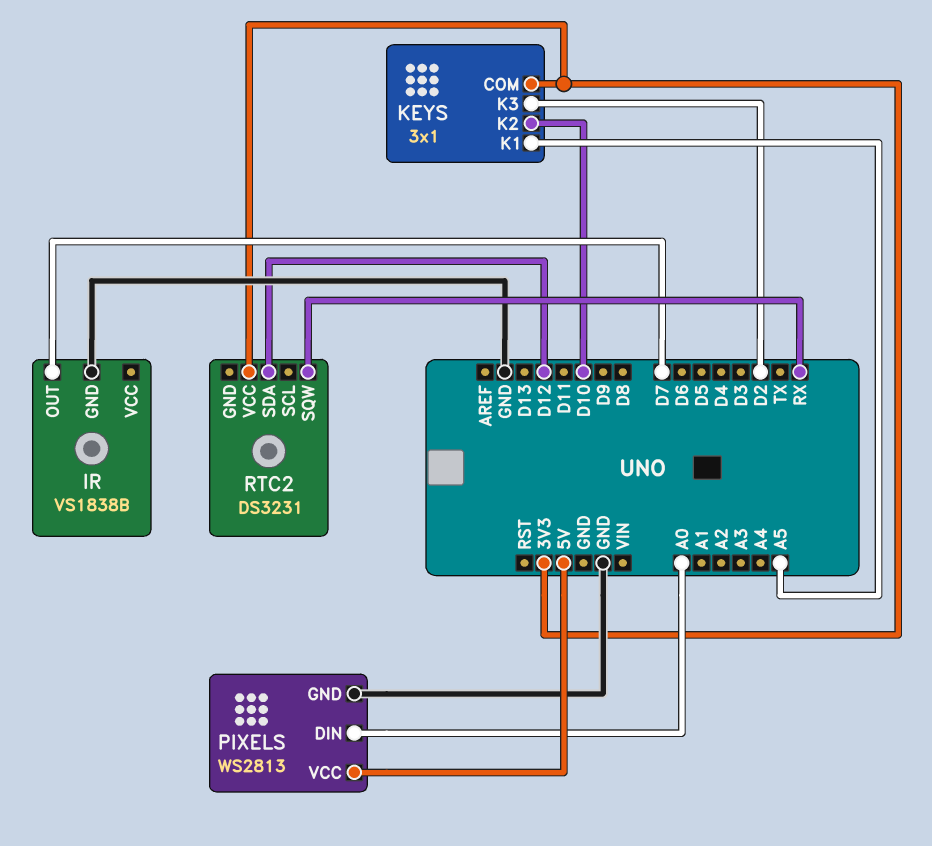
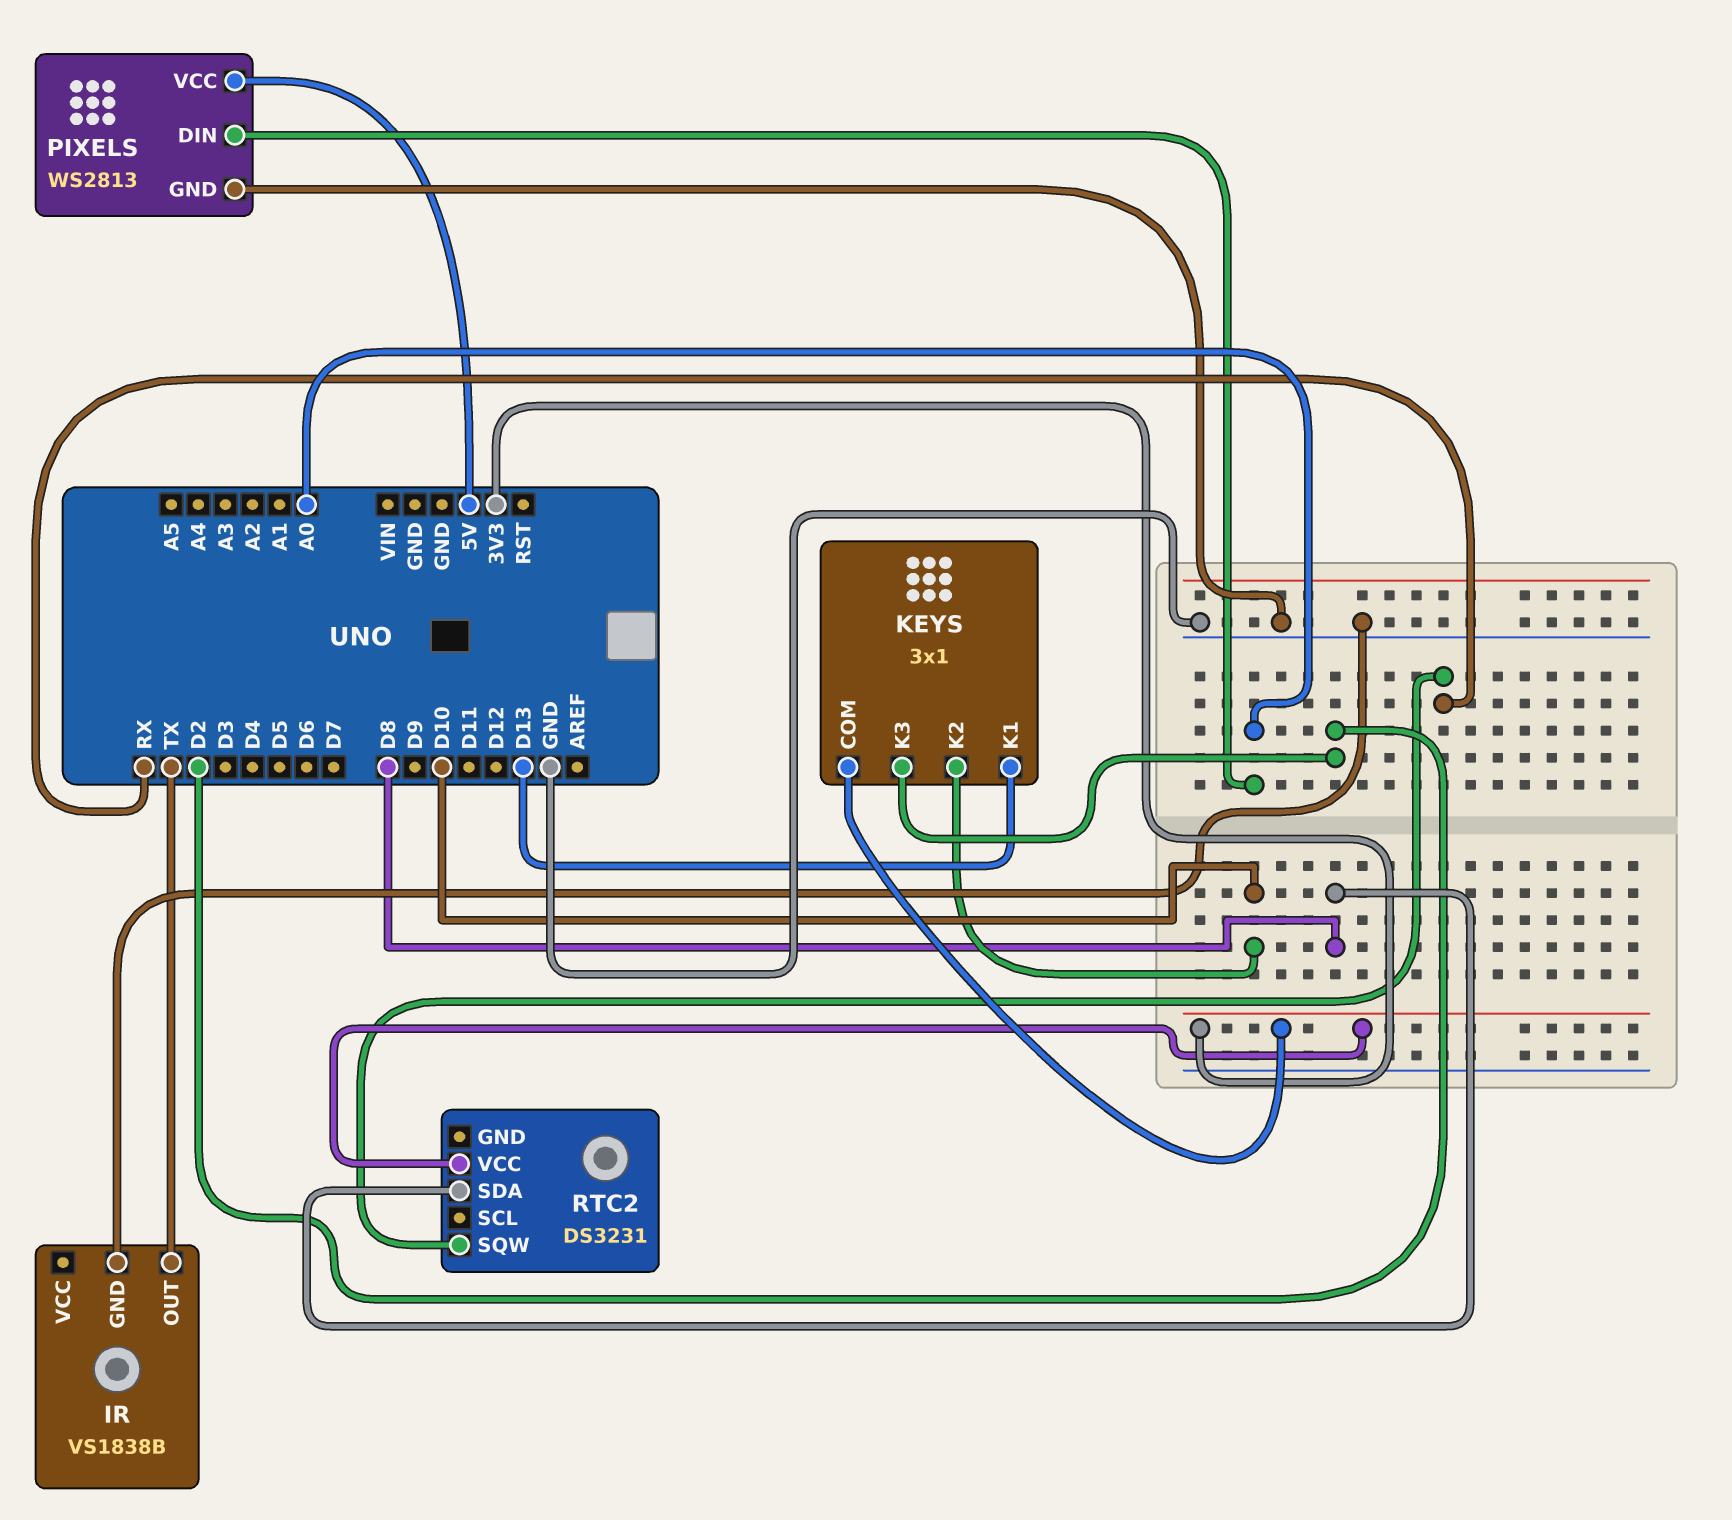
IR pin OUT: D7 -> TX
KEYS pin K1: A5 -> D13
RTC2 pin SDA: D12 -> D8

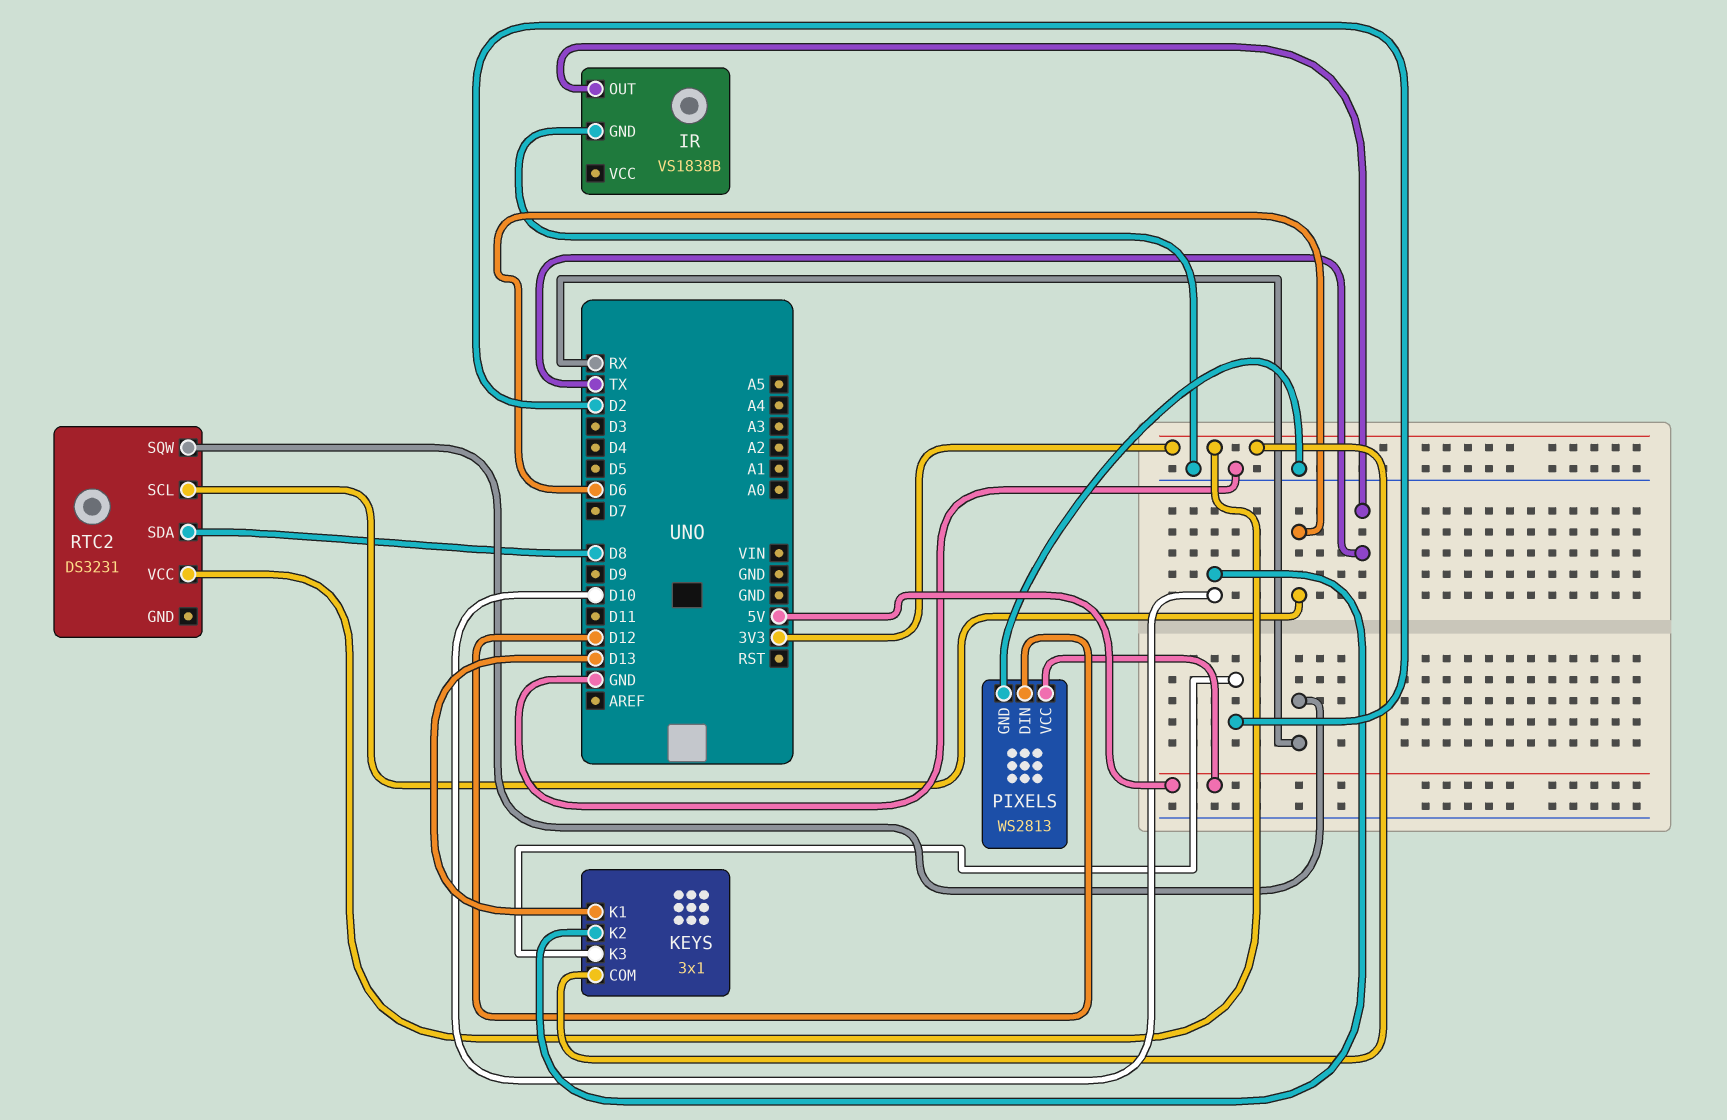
PIXELS pin DIN: A0 -> D12
RTC2 pin SCL: none -> D6

